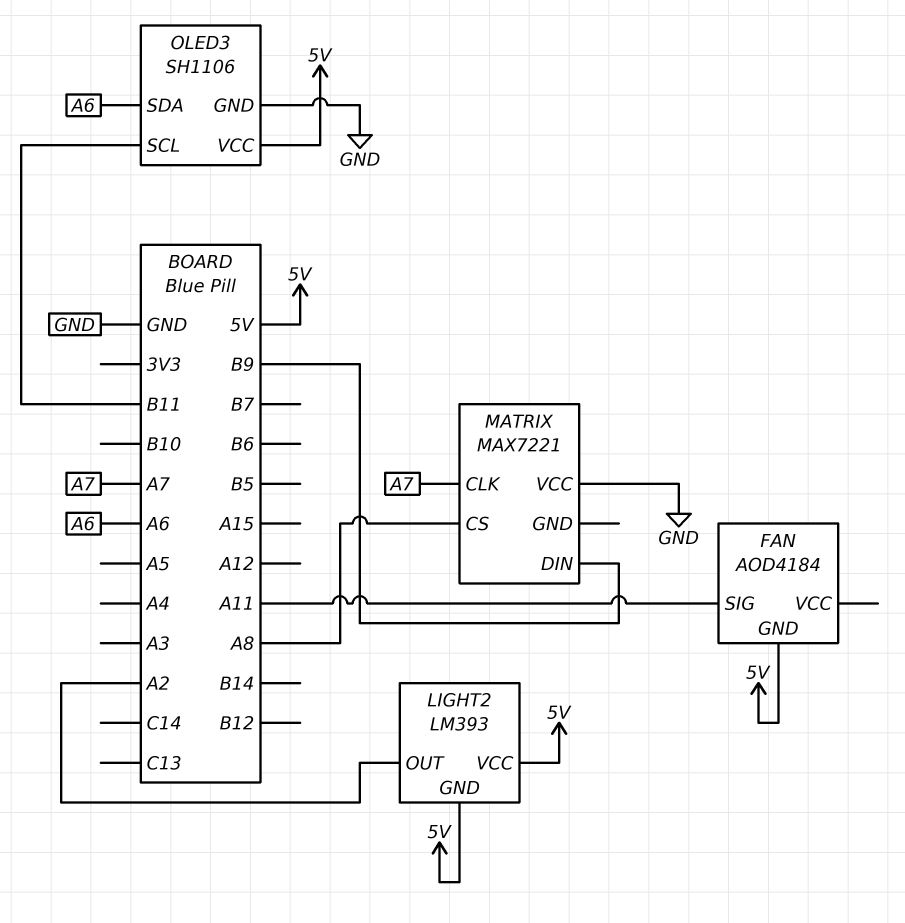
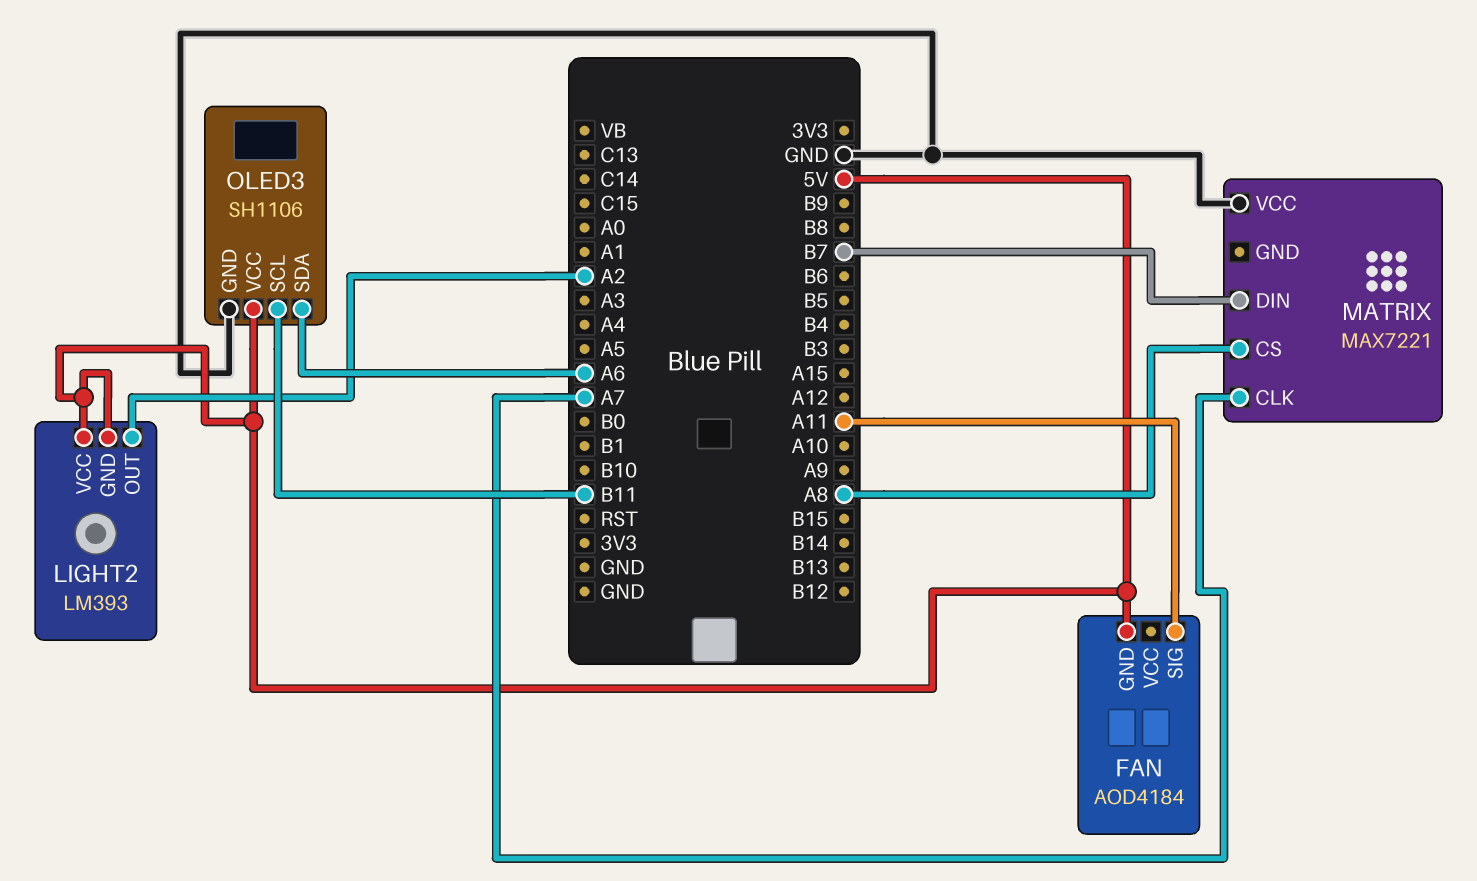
MATRIX pin DIN: B9 -> B7

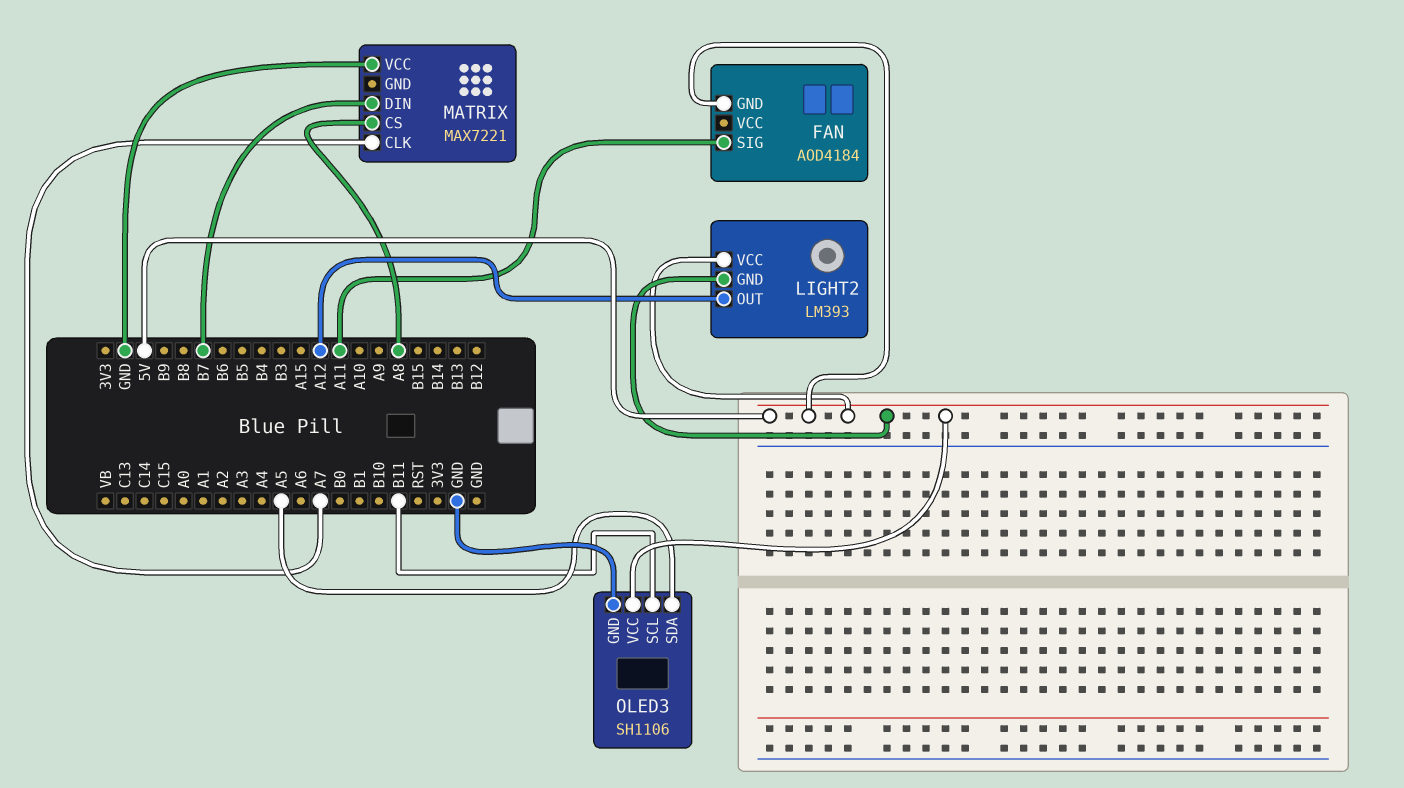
LIGHT2 pin OUT: A2 -> A12
OLED3 pin SDA: A6 -> A5

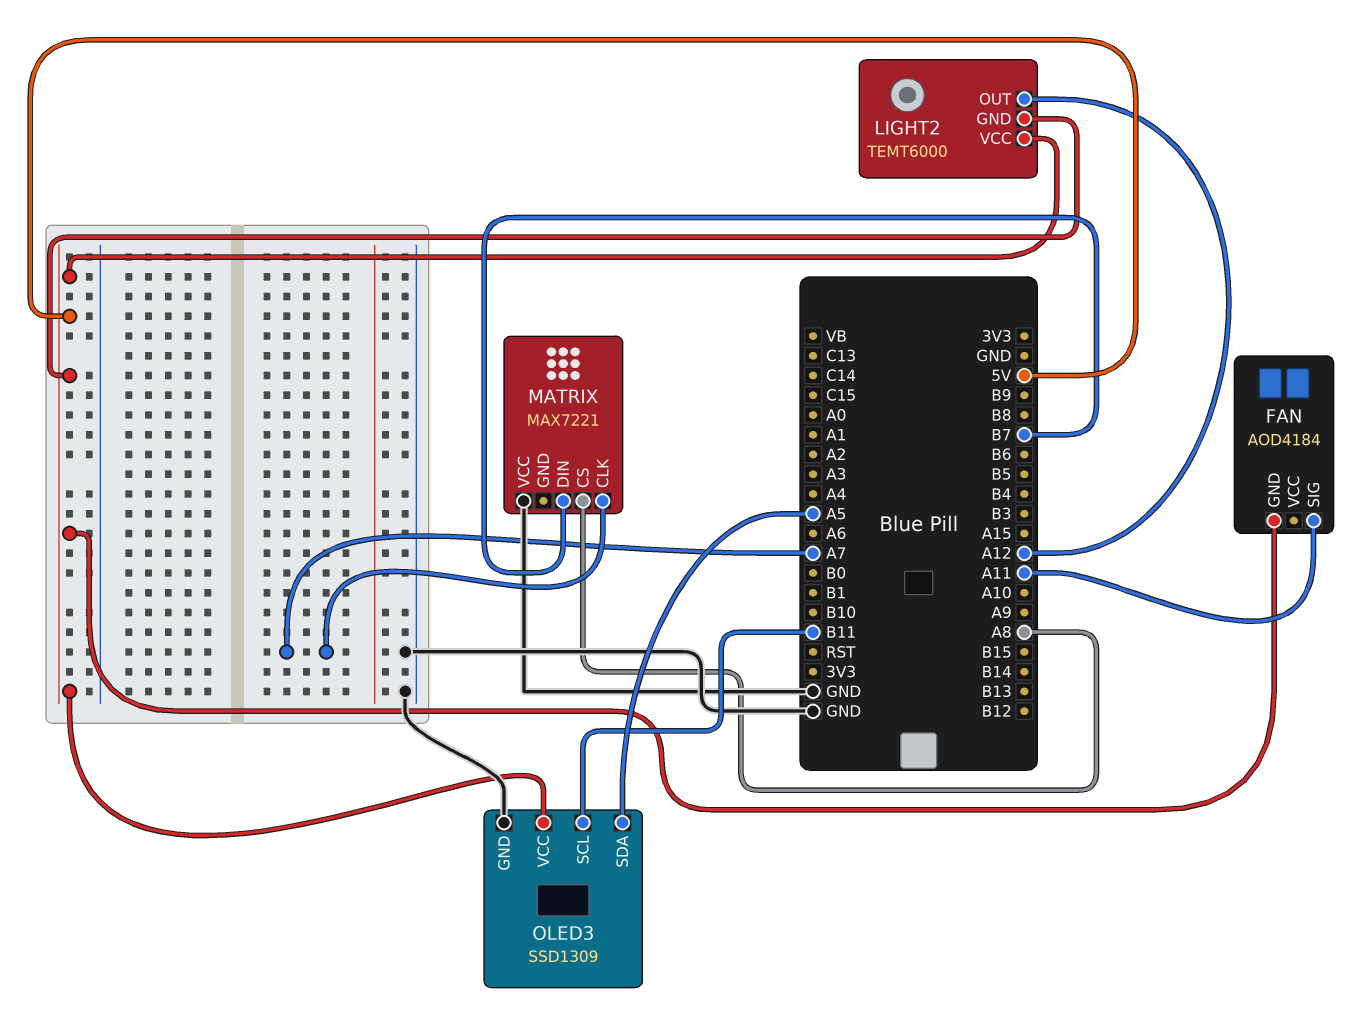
LIGHT2: LM393 -> TEMT6000
OLED3: SH1106 -> SSD1309

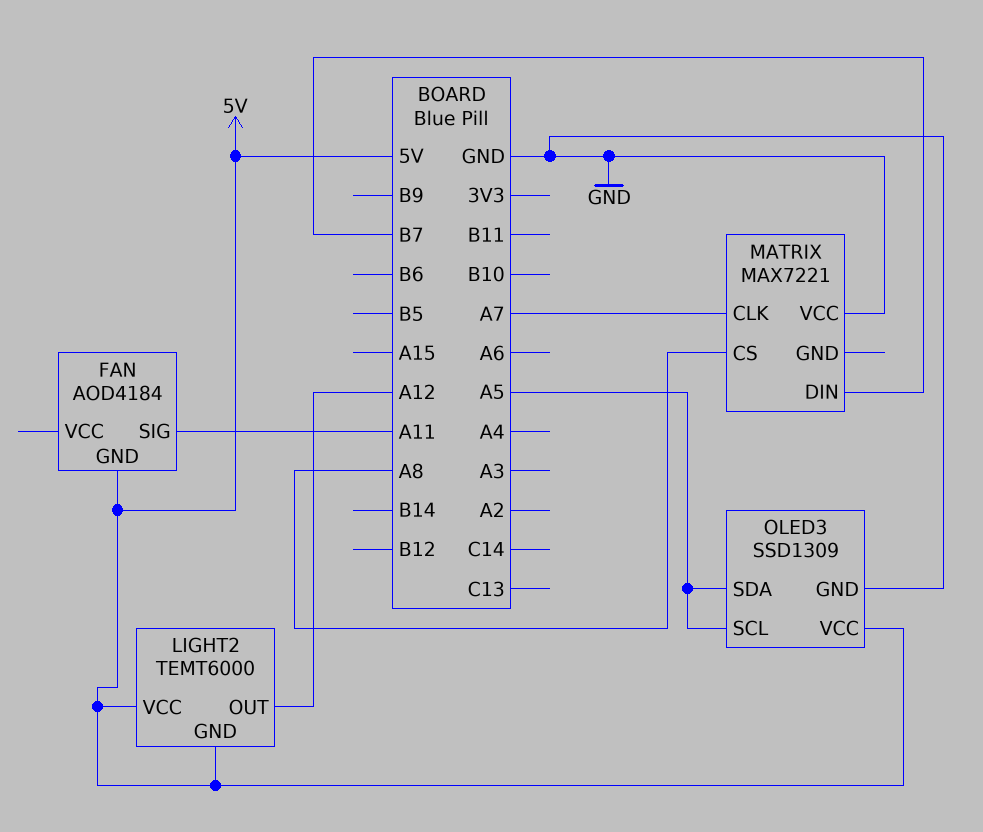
OLED3 pin SCL: B11 -> A5

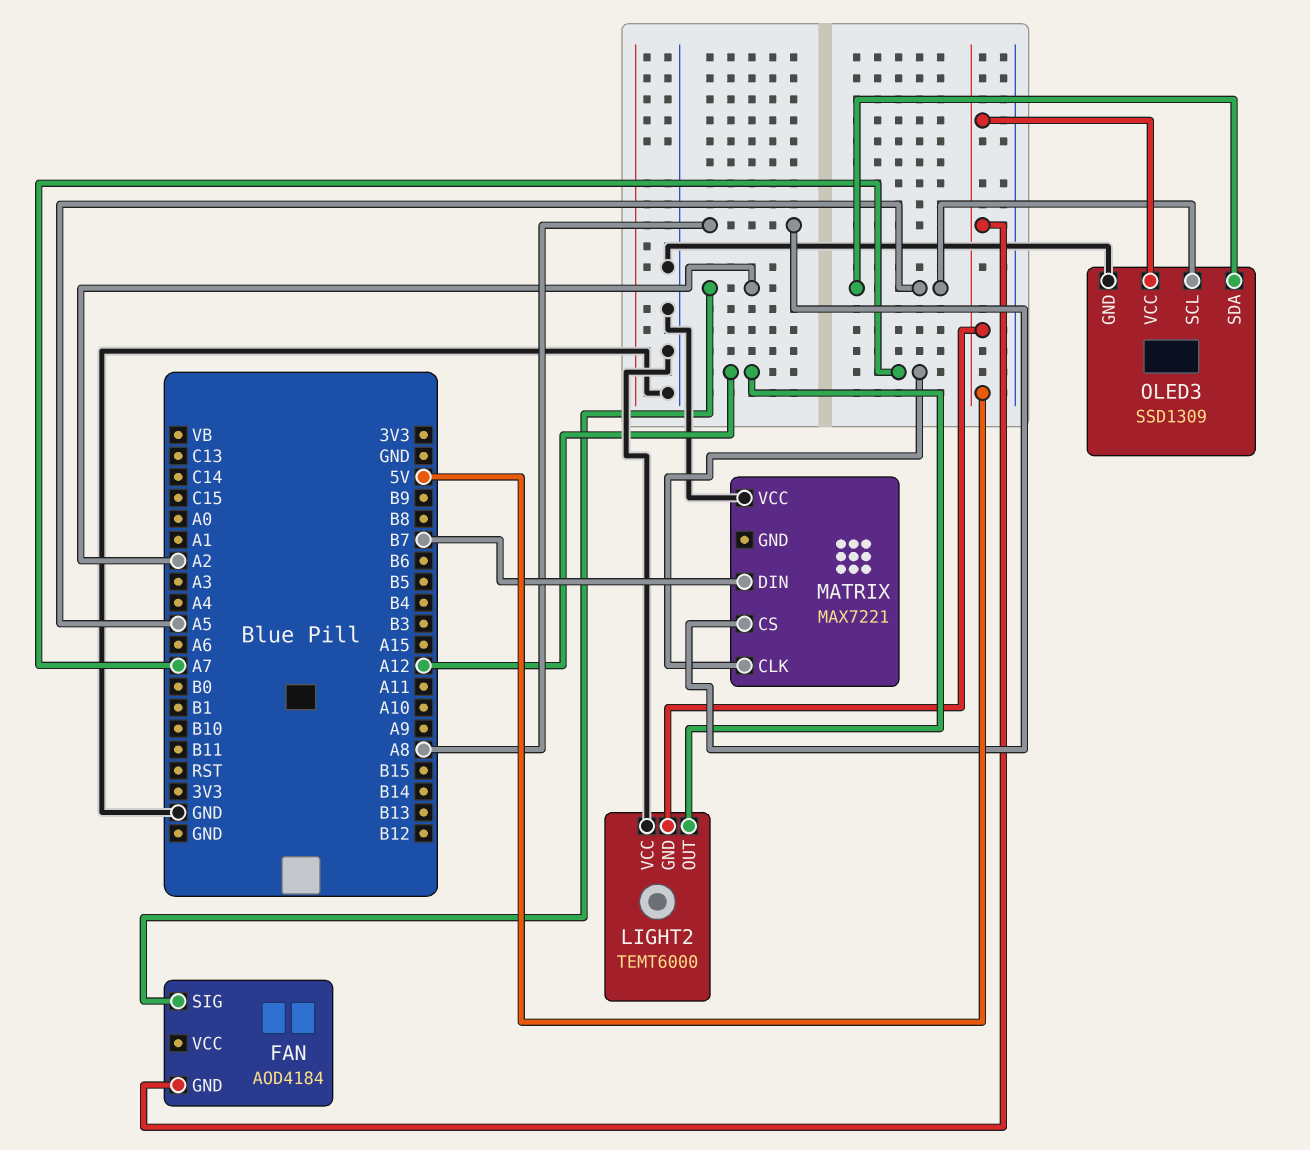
FAN pin SIG: A11 -> A2
LIGHT2 pin VCC: 5V -> GND

